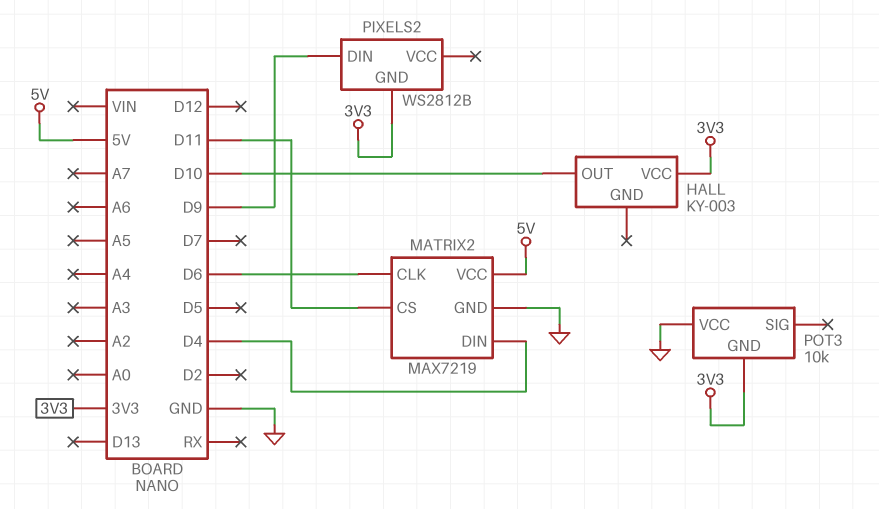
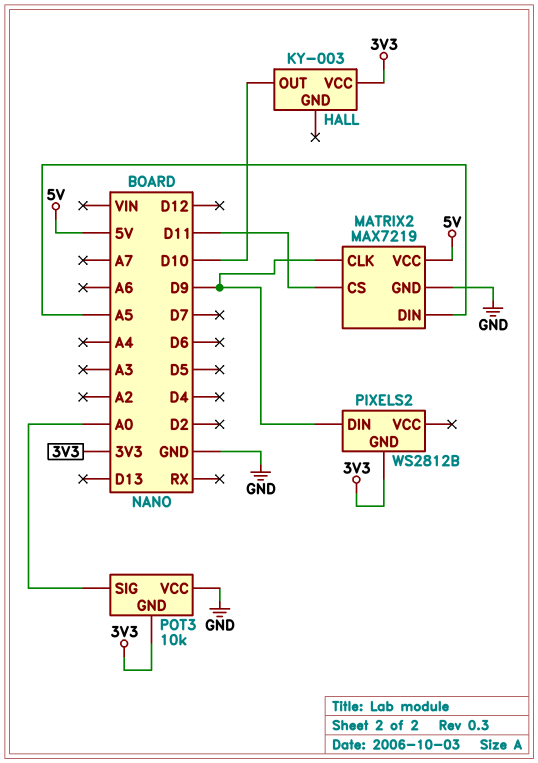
MATRIX2 pin CLK: D6 -> D9
MATRIX2 pin DIN: D4 -> A5
POT3 pin SIG: none -> A0

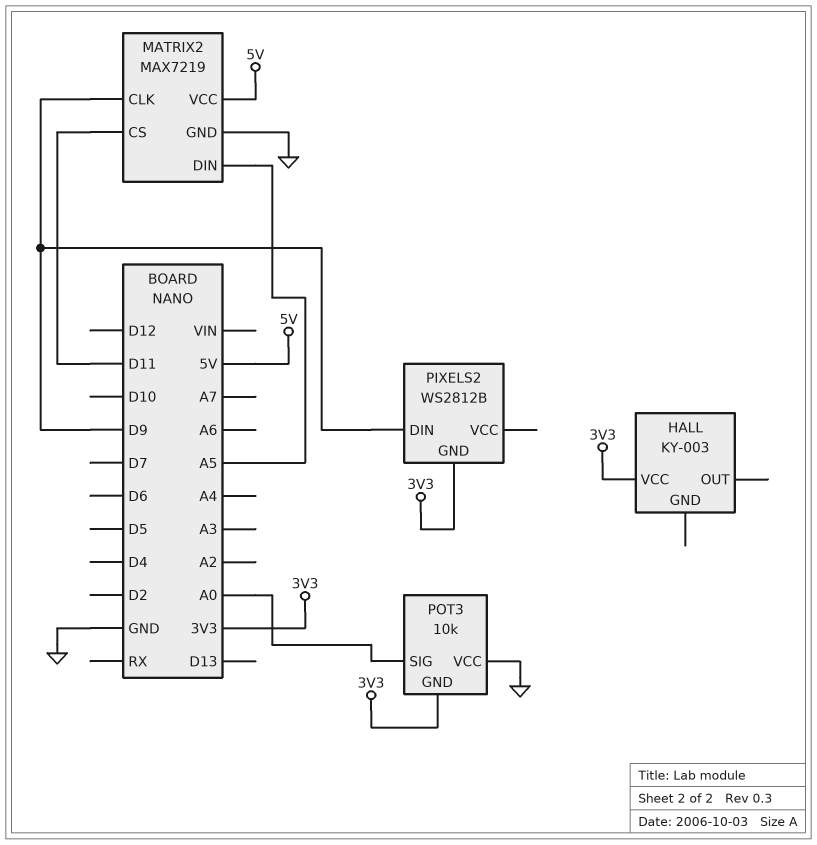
HALL pin OUT: D10 -> none

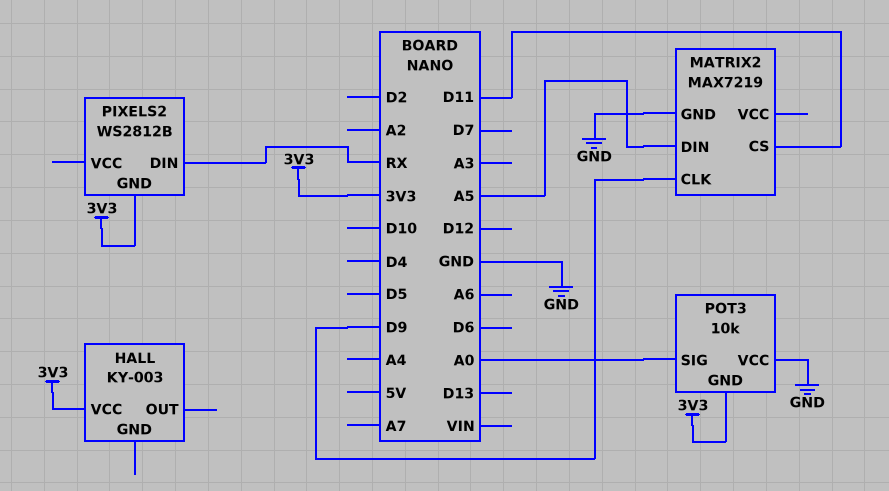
MATRIX2 pin VCC: 5V -> none
PIXELS2 pin DIN: D9 -> RX

